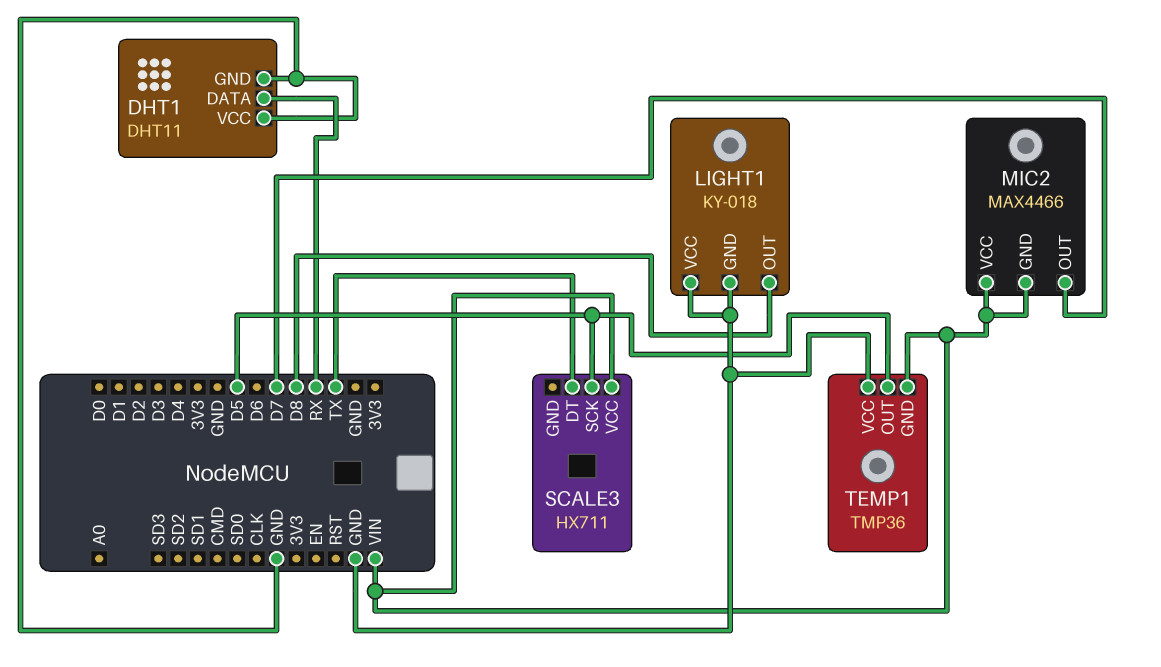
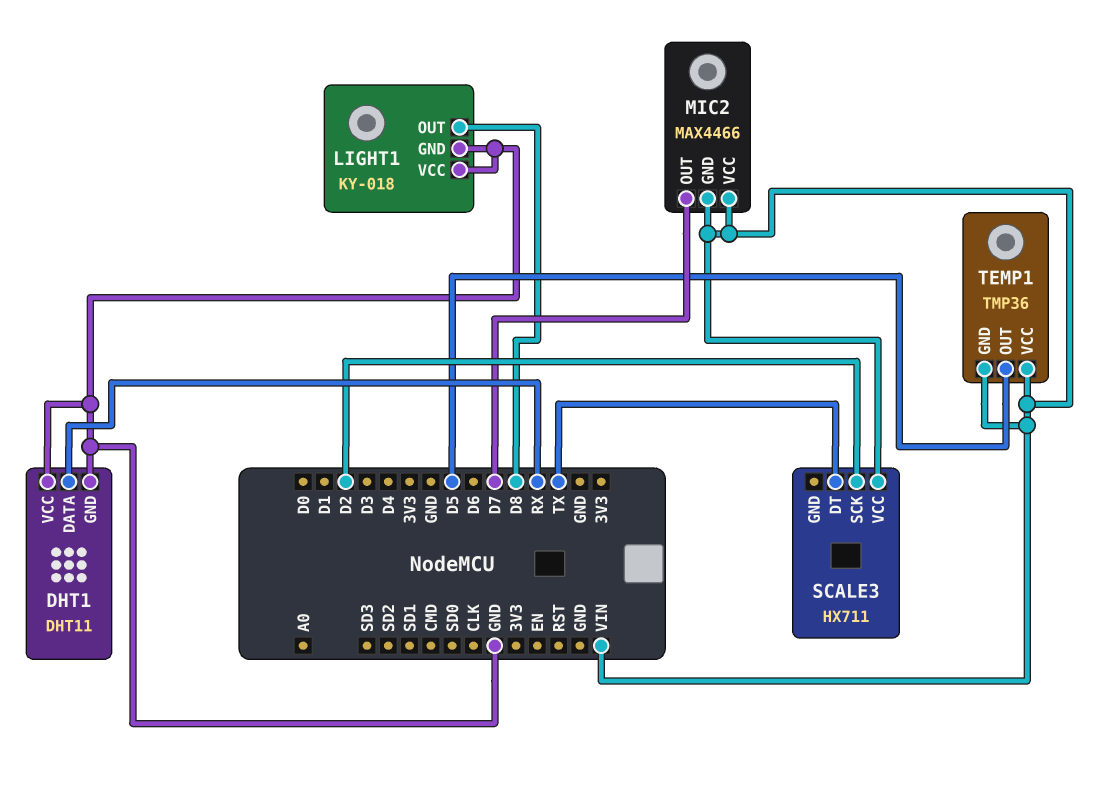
SCALE3 pin SCK: D5 -> D2
TEMP1 pin VCC: GND -> VIN

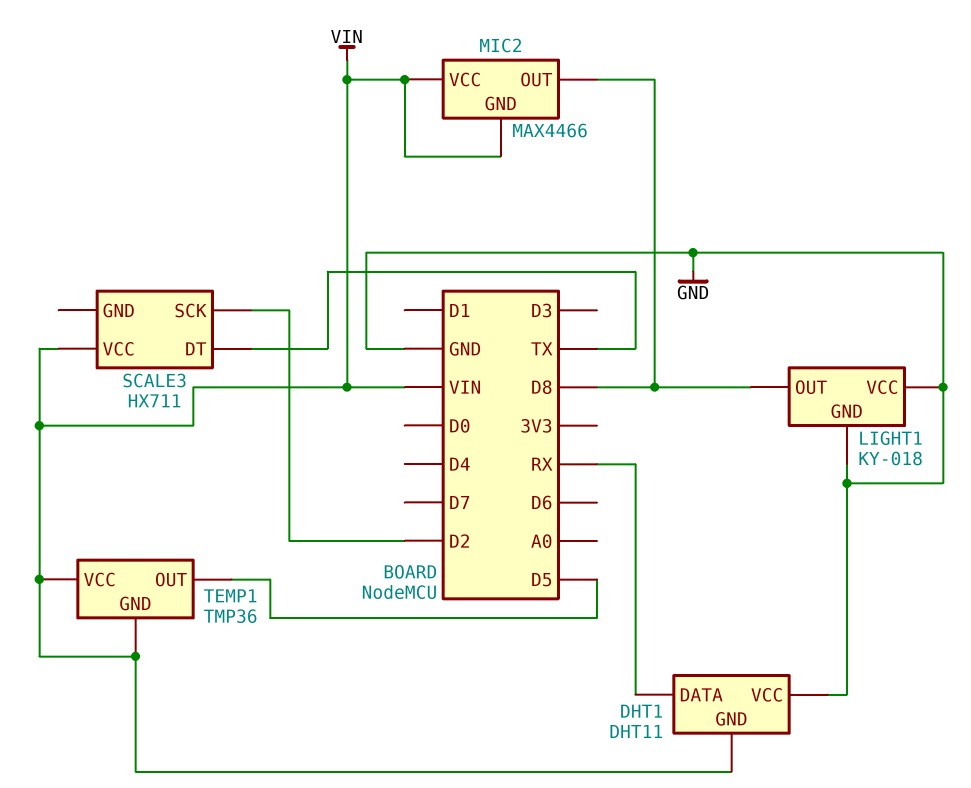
DHT1 pin GND: GND -> VIN
MIC2 pin OUT: D7 -> D8

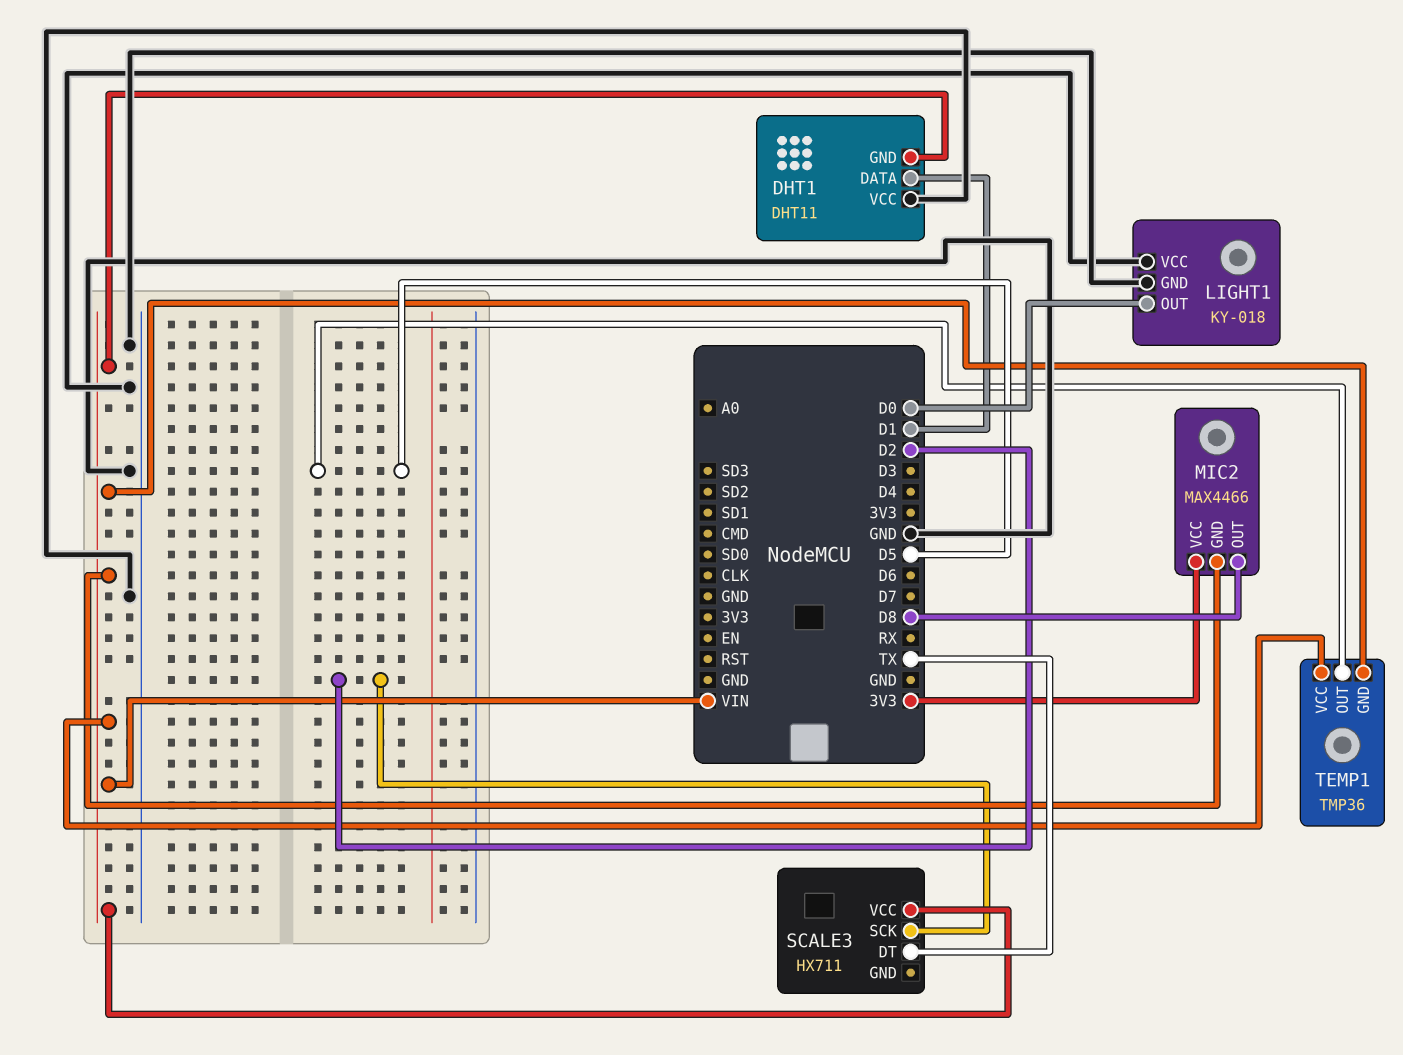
DHT1 pin DATA: RX -> D1
LIGHT1 pin OUT: D8 -> D0
MIC2 pin VCC: VIN -> 3V3

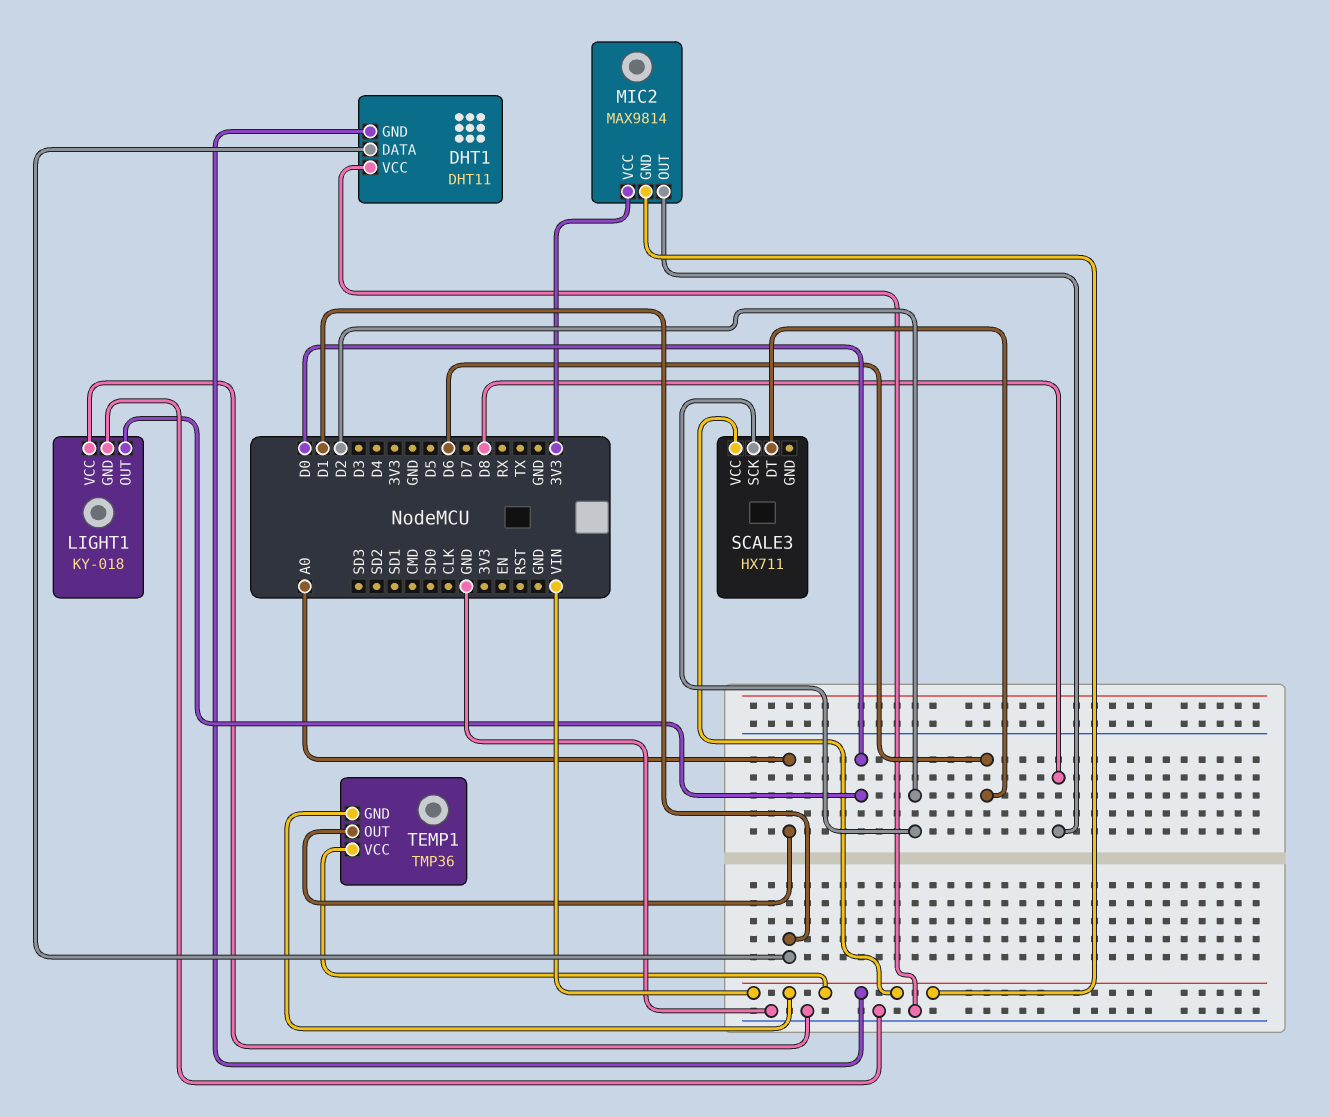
MIC2: MAX4466 -> MAX9814
SCALE3 pin DT: TX -> D6
TEMP1 pin OUT: D5 -> A0

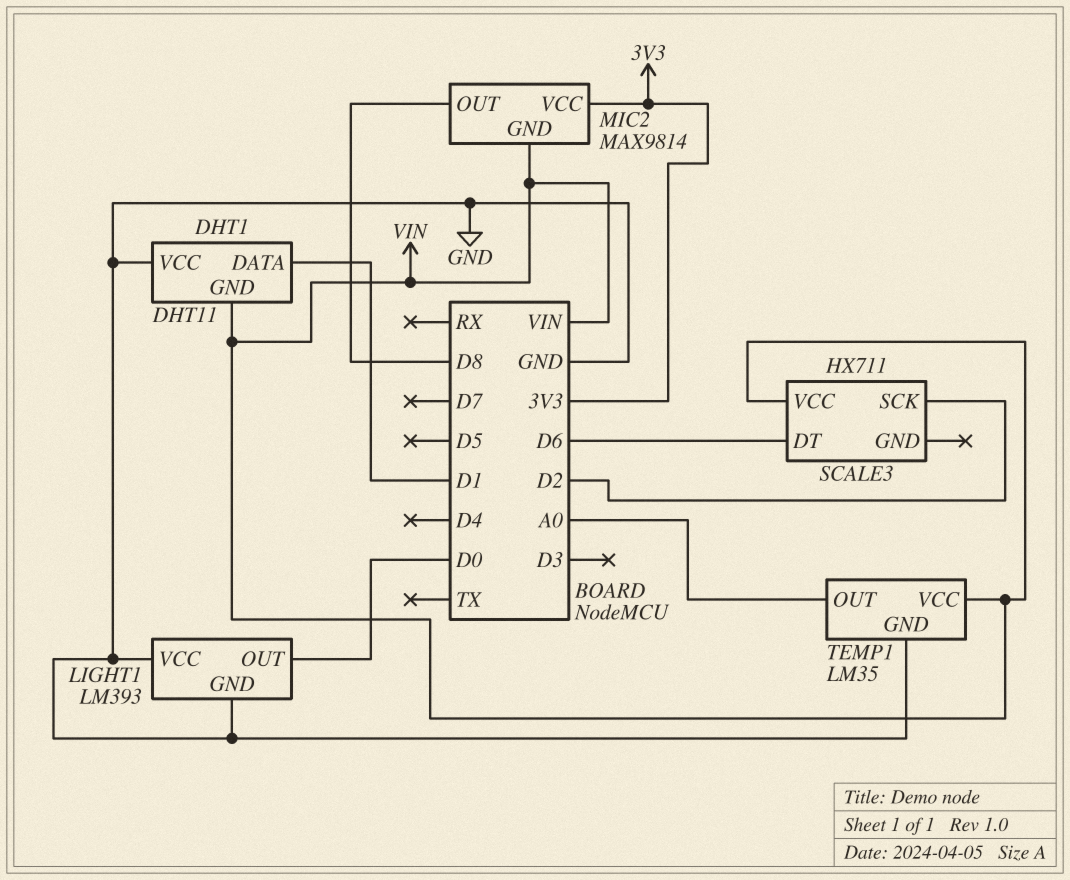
LIGHT1: KY-018 -> LM393
TEMP1: TMP36 -> LM35
TEMP1 pin GND: VIN -> GND

